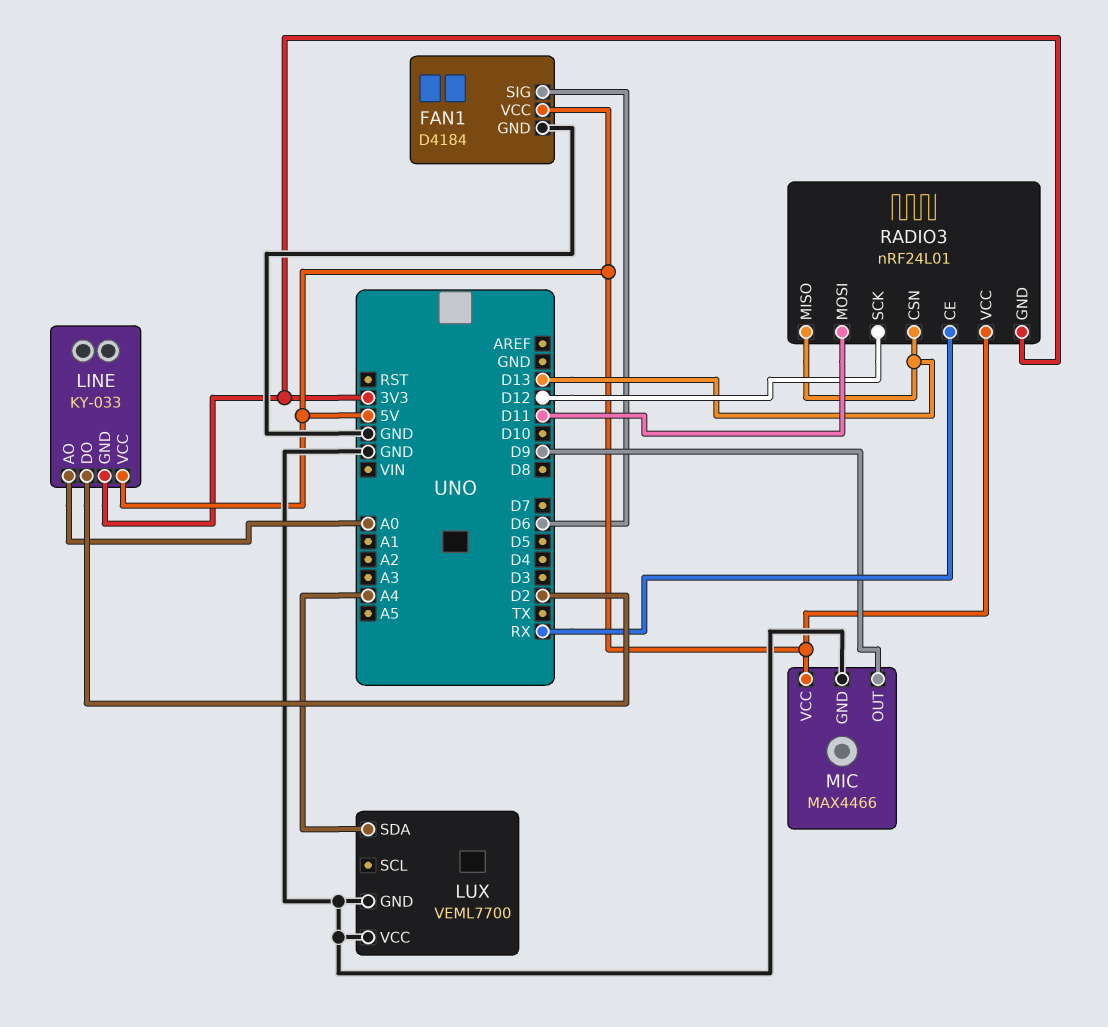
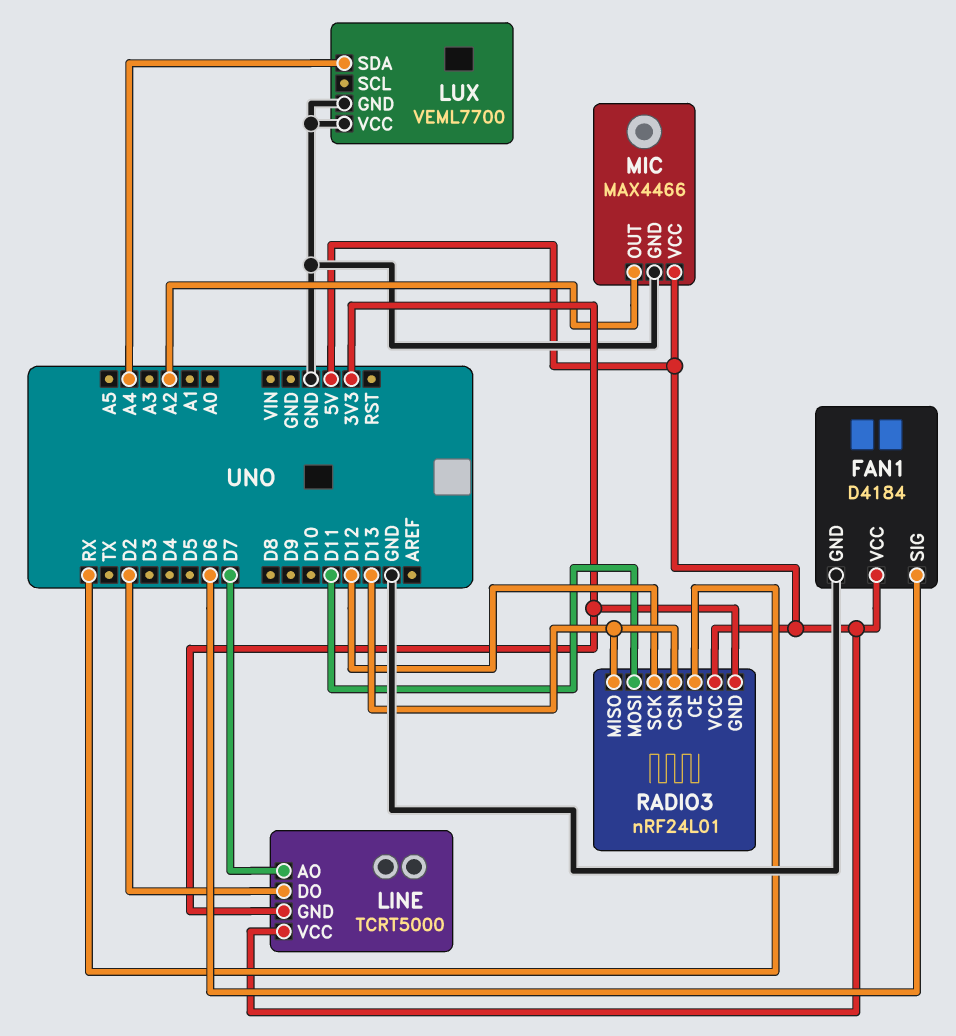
LINE: KY-033 -> TCRT5000
LINE pin AO: A0 -> D7
MIC pin OUT: D9 -> A2

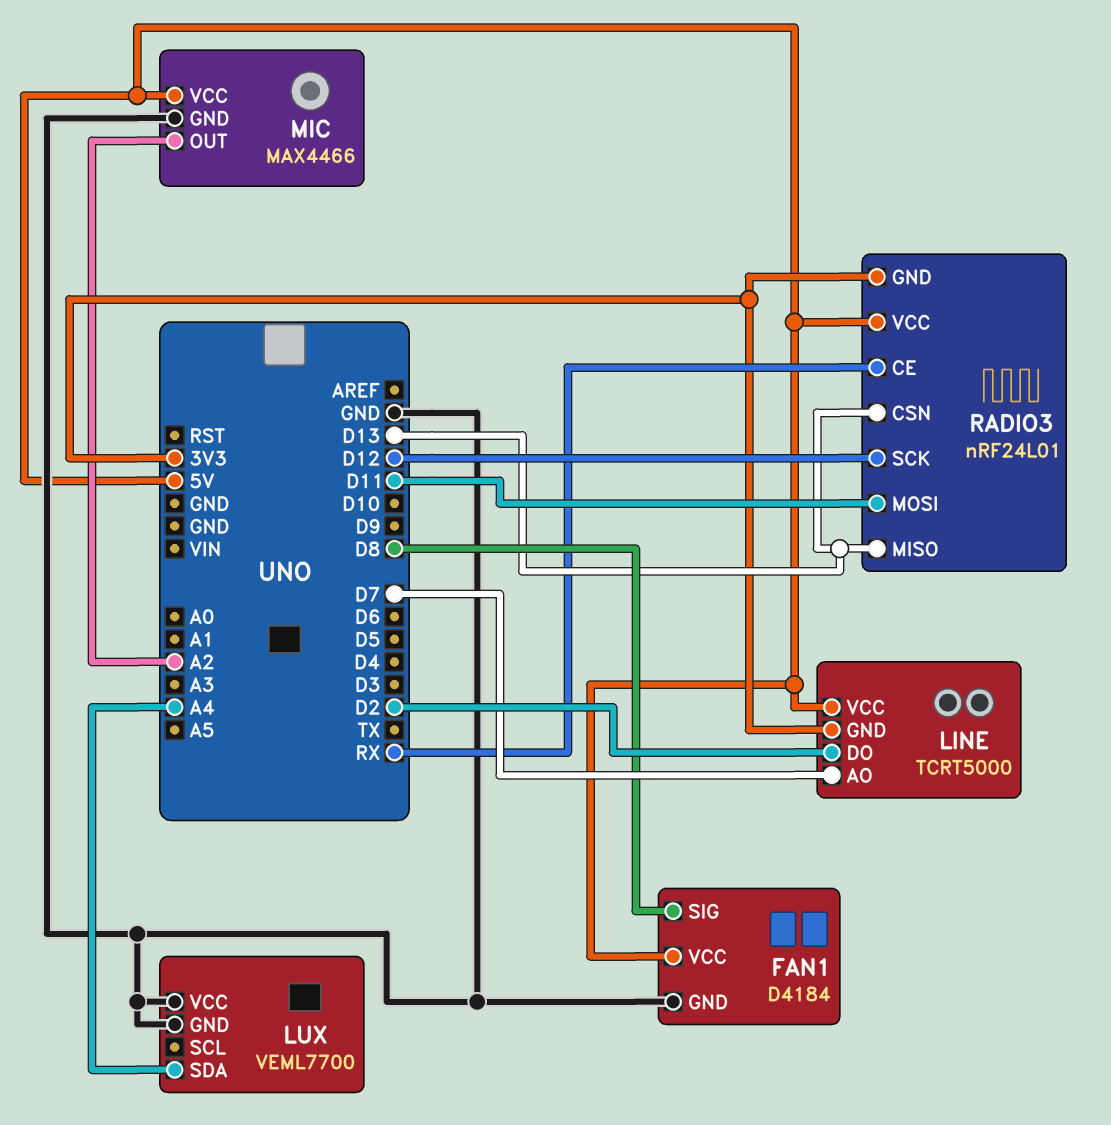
FAN1 pin SIG: D6 -> D8

